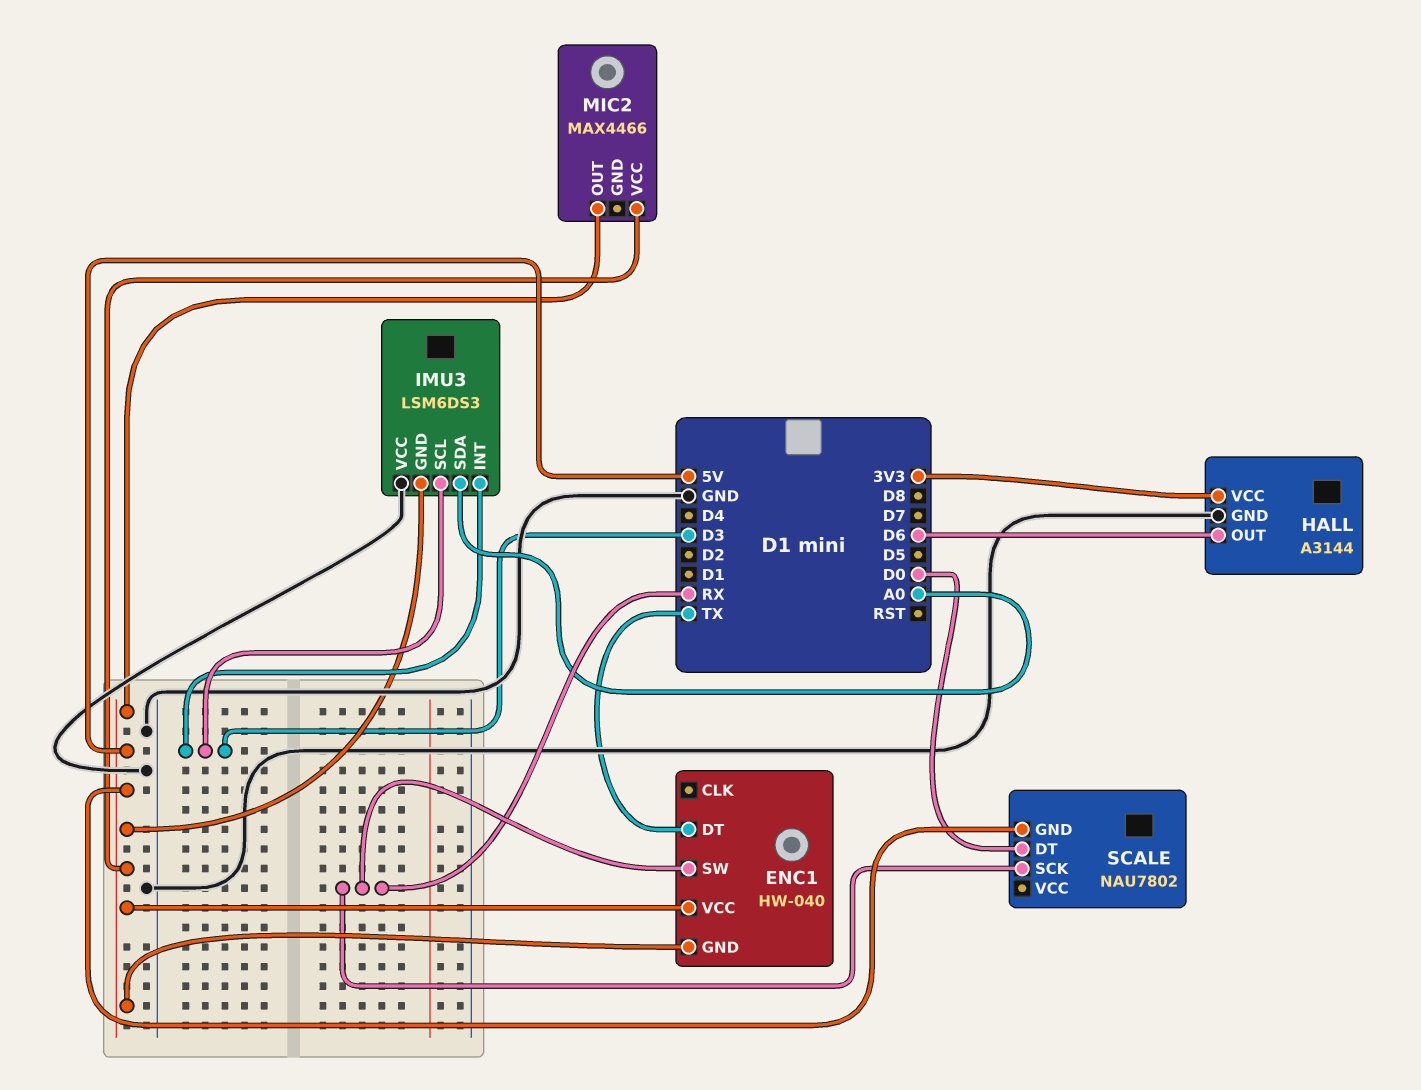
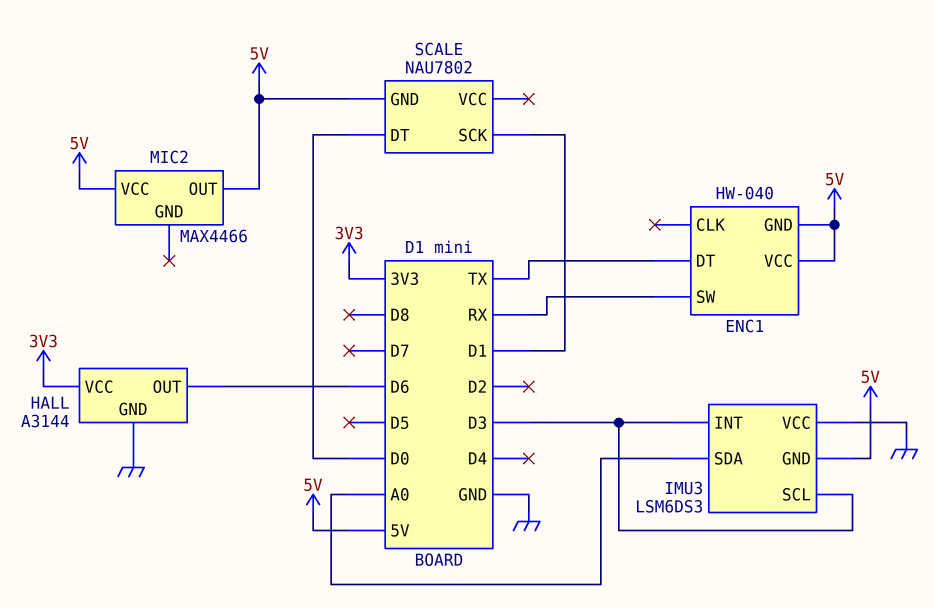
SCALE pin SCK: RX -> D1

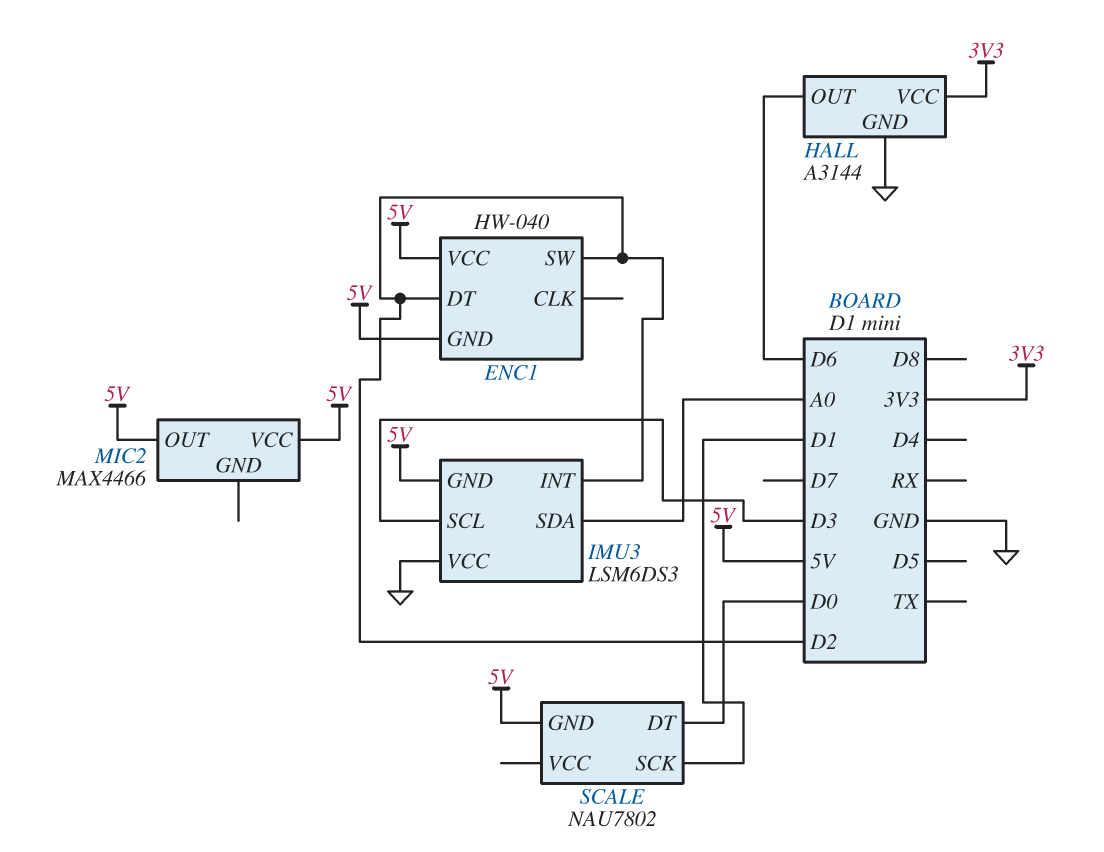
ENC1 pin DT: TX -> D2
ENC1 pin SW: RX -> D2
IMU3 pin INT: D3 -> D2

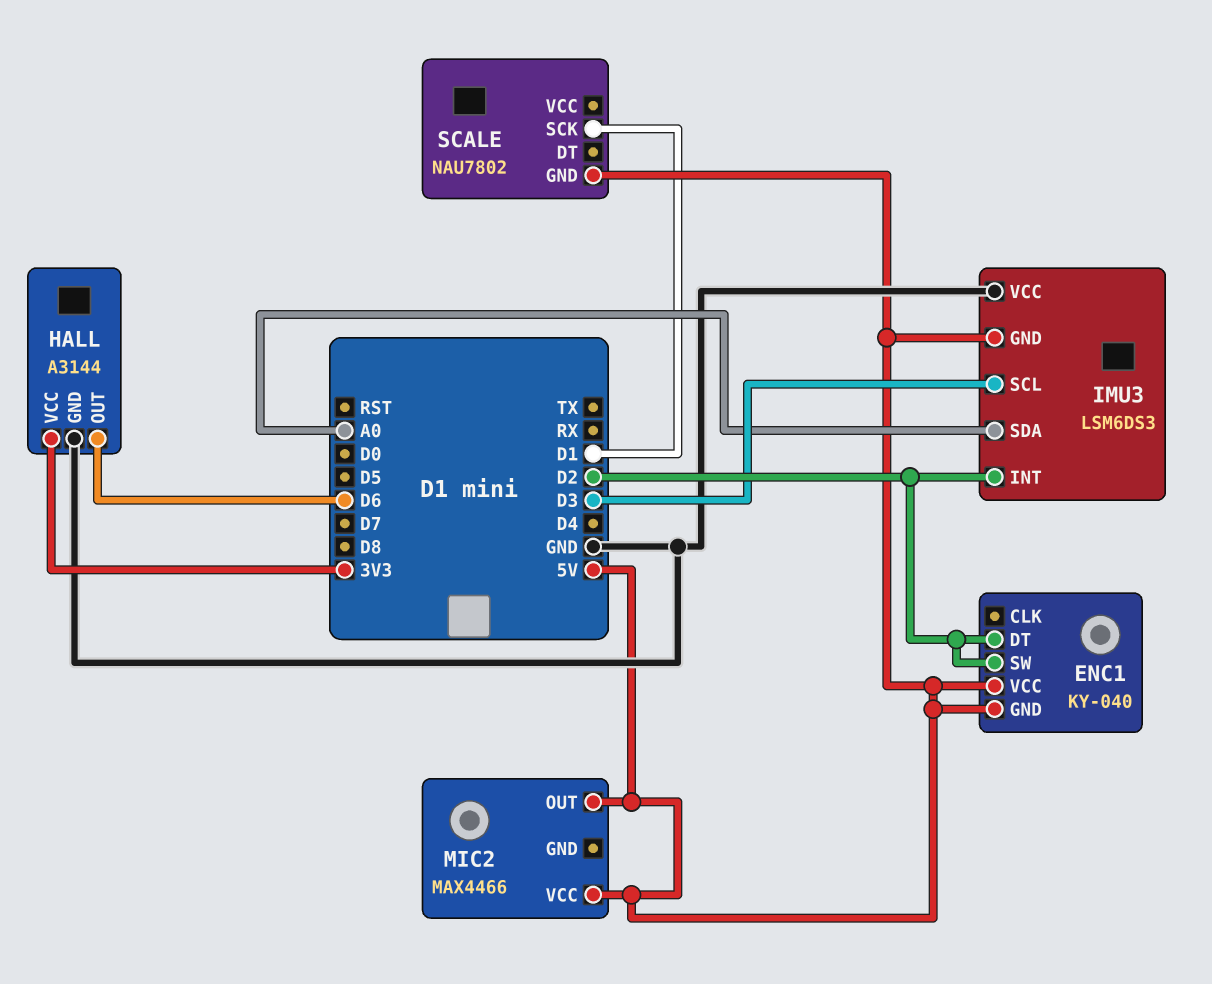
ENC1: HW-040 -> KY-040
SCALE pin DT: D0 -> none

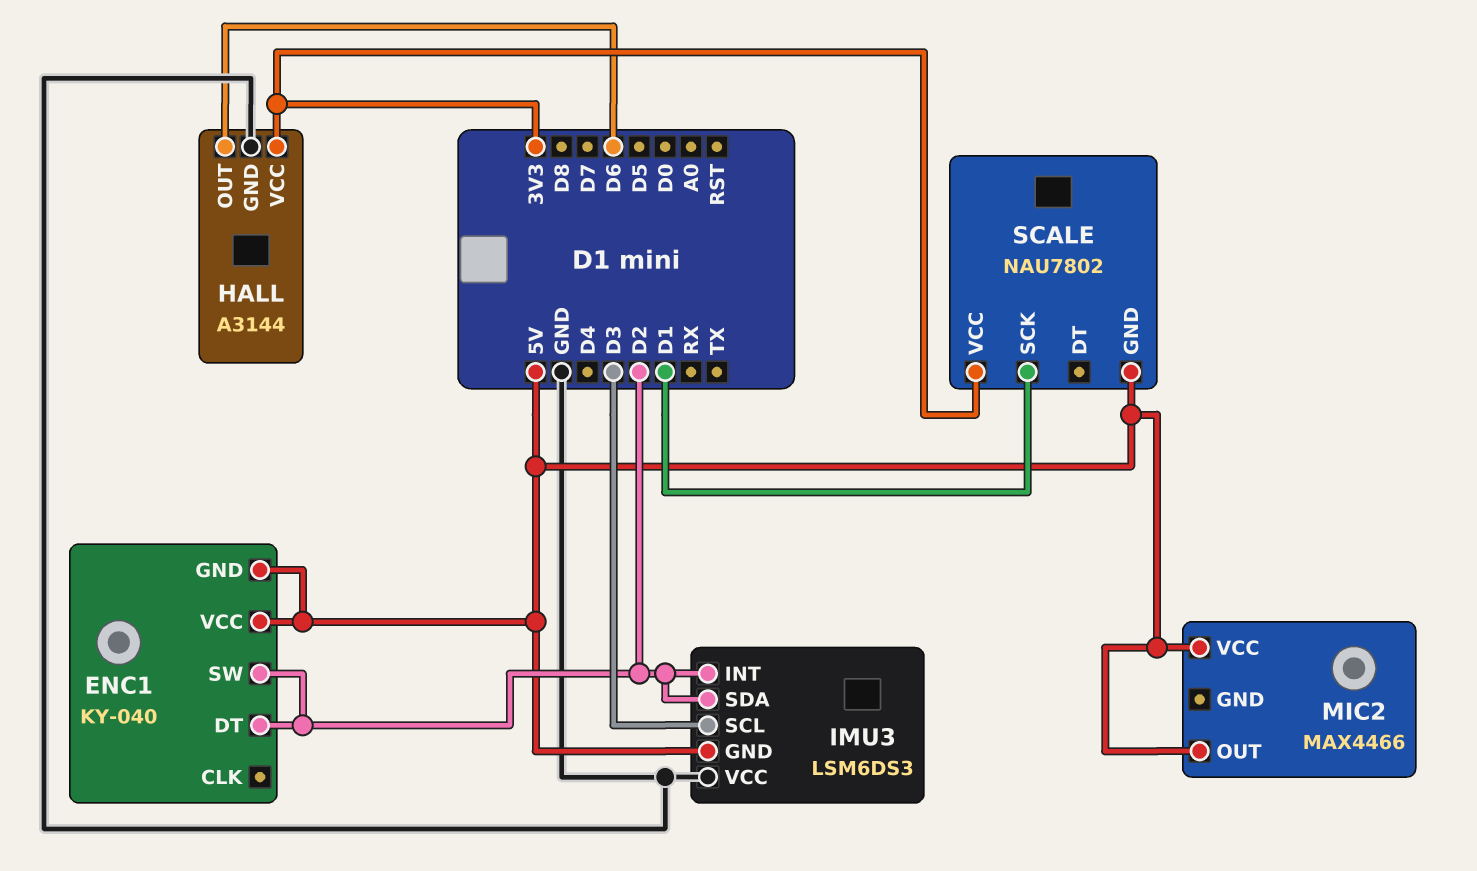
IMU3 pin SDA: A0 -> D2
SCALE pin VCC: none -> 3V3

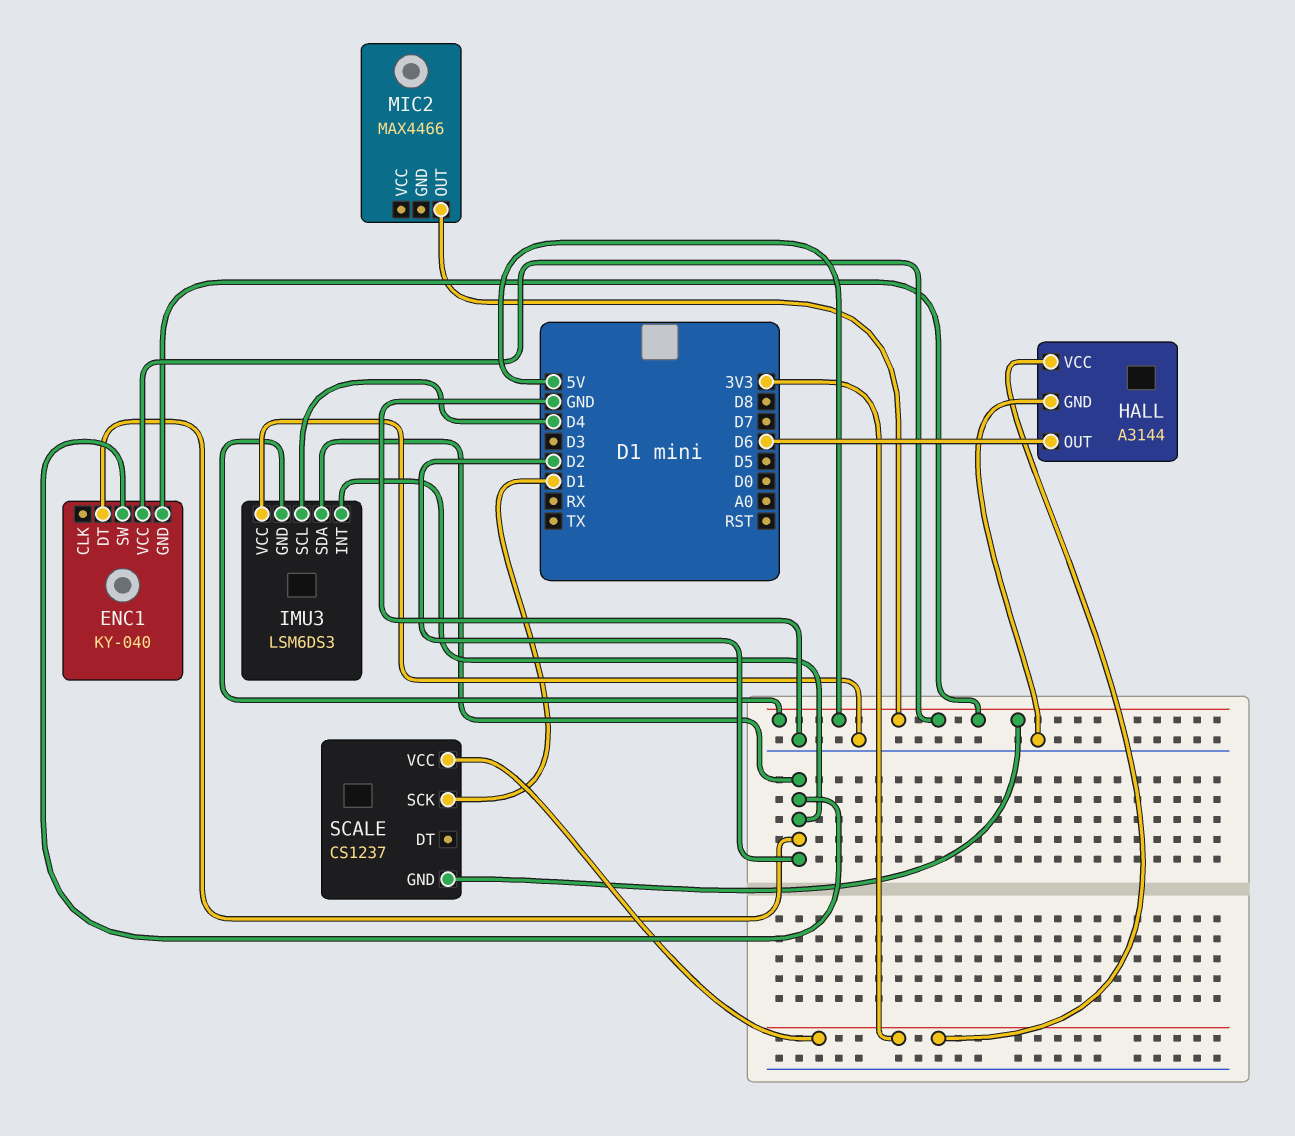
IMU3 pin SCL: D3 -> D4
MIC2 pin VCC: 5V -> none
SCALE: NAU7802 -> CS1237

